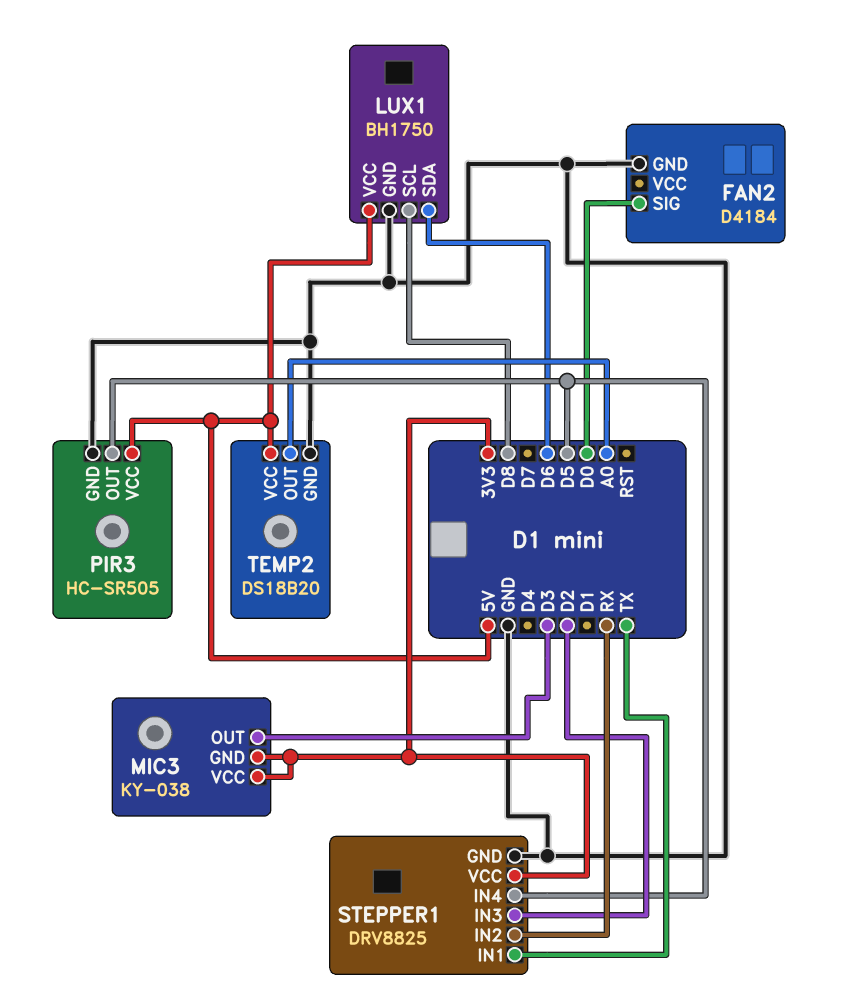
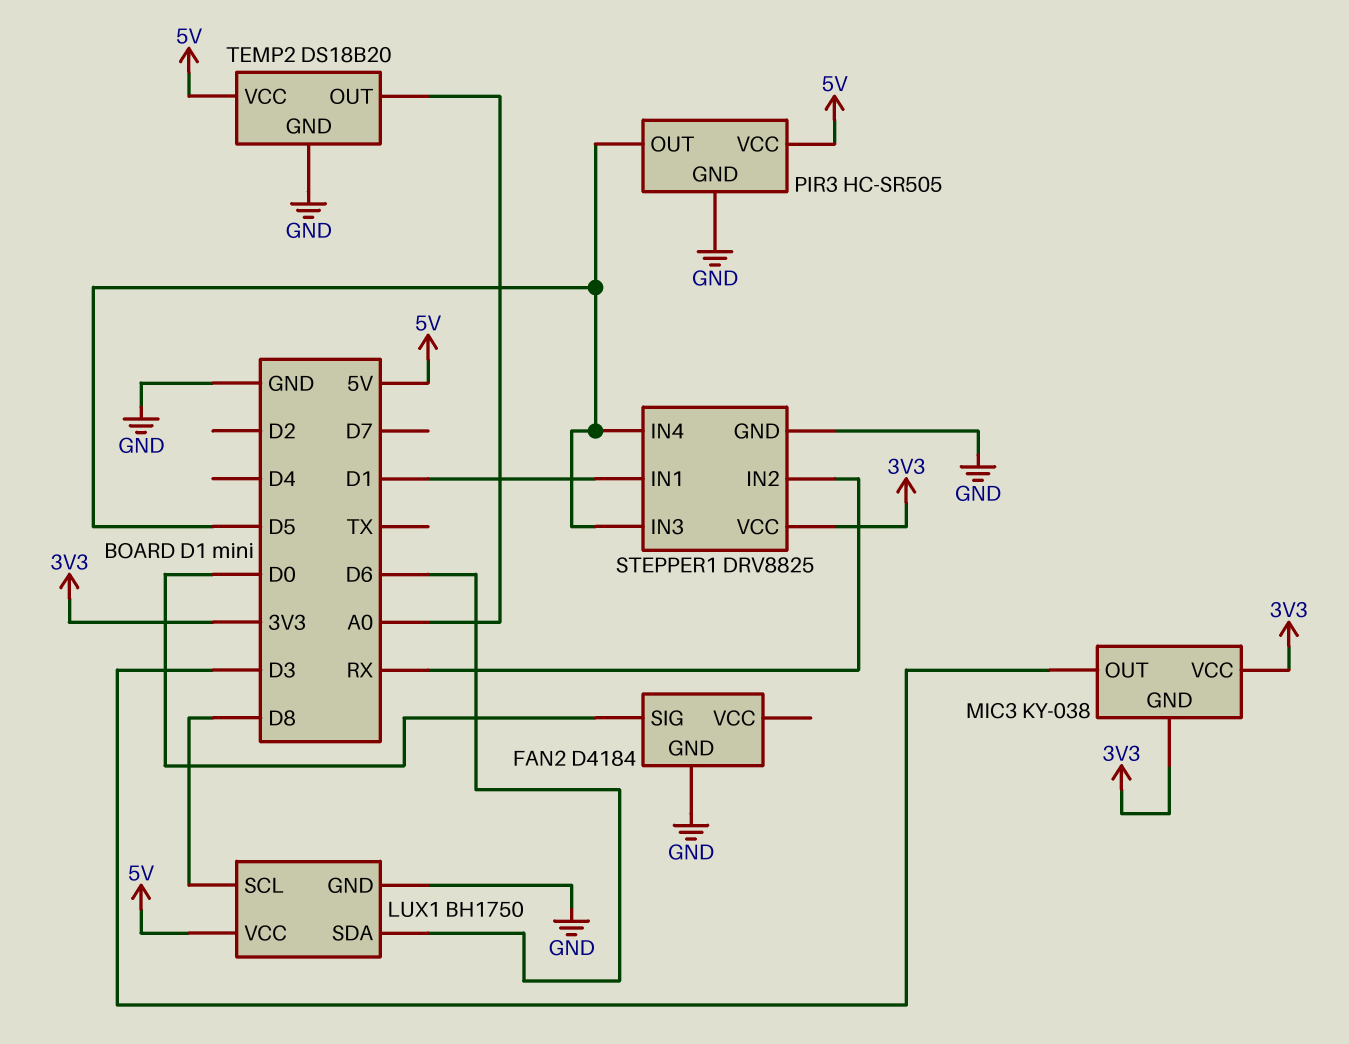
STEPPER1 pin IN1: TX -> D1
STEPPER1 pin IN3: D2 -> D5

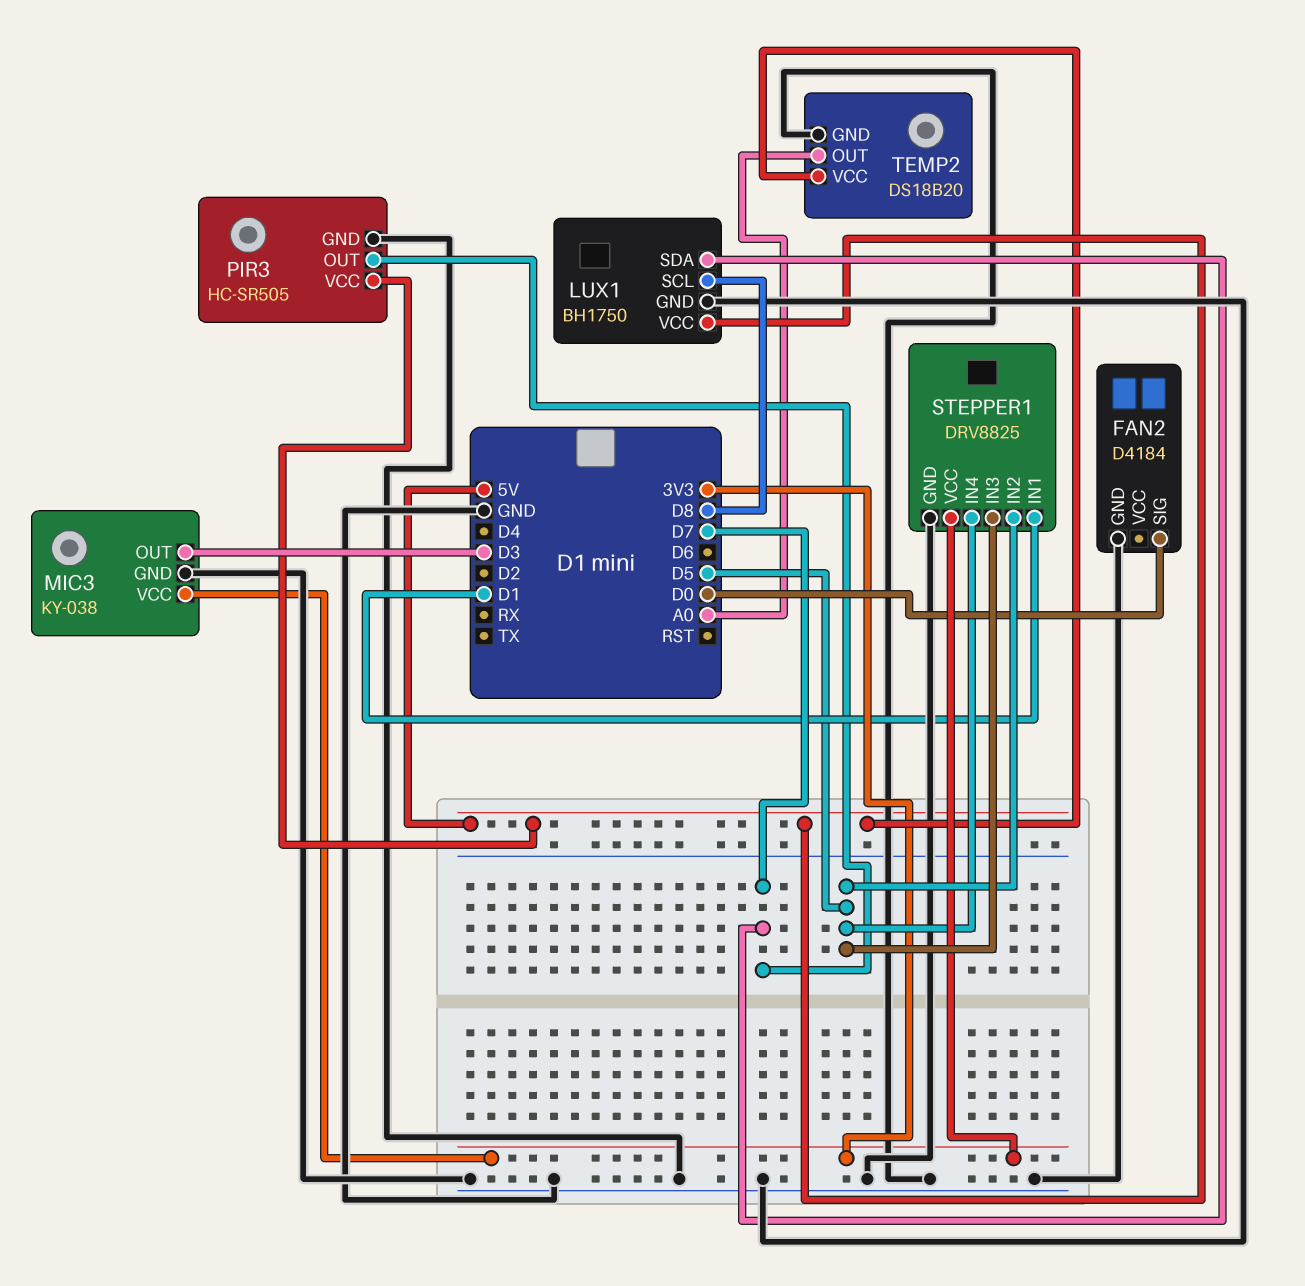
LUX1 pin SDA: D6 -> D7
MIC3 pin GND: 3V3 -> GND
PIR3 pin OUT: D5 -> D7
STEPPER1 pin IN2: RX -> D5

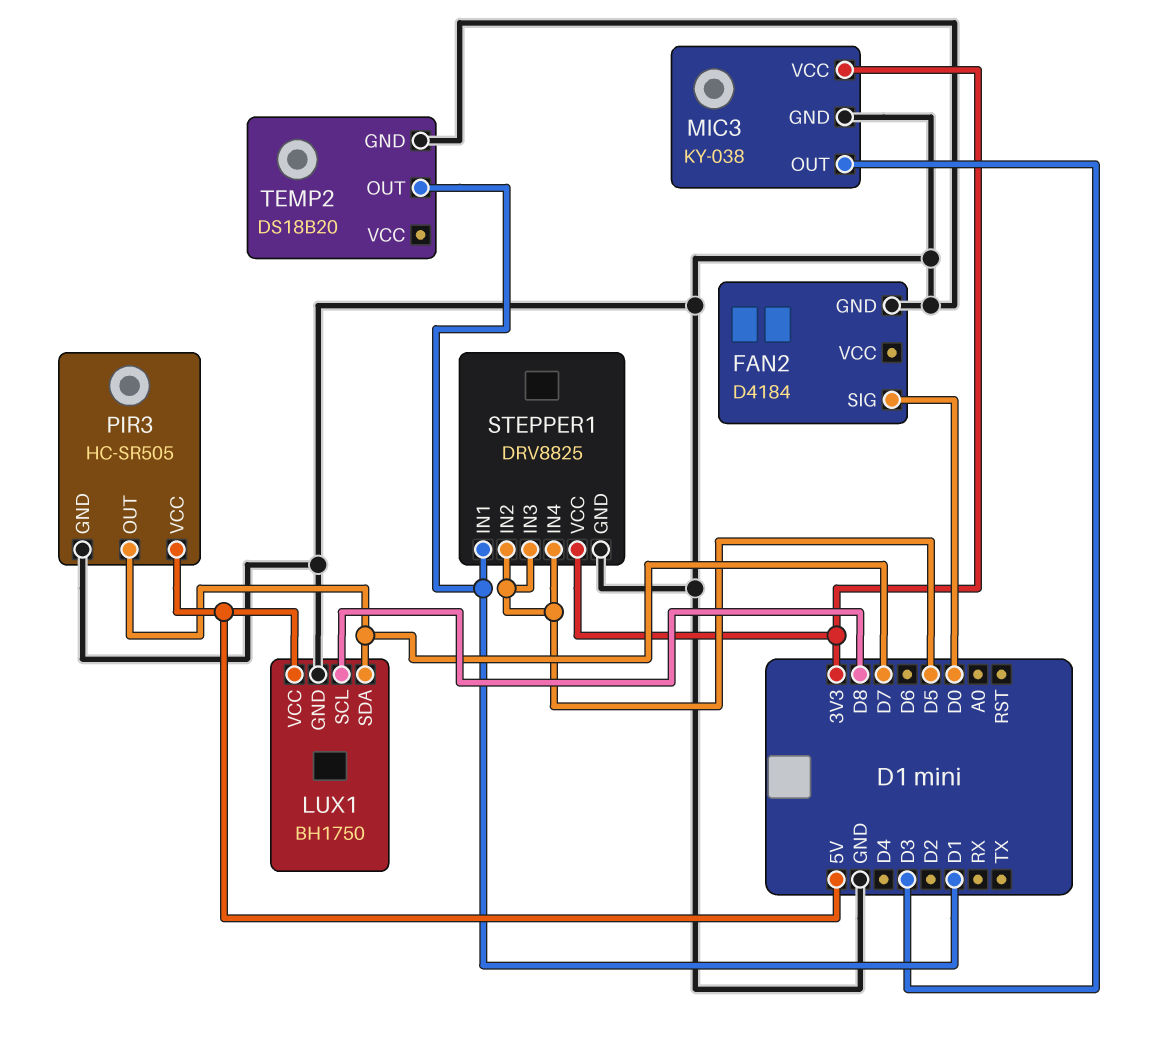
TEMP2 pin OUT: A0 -> D1
TEMP2 pin VCC: 5V -> none

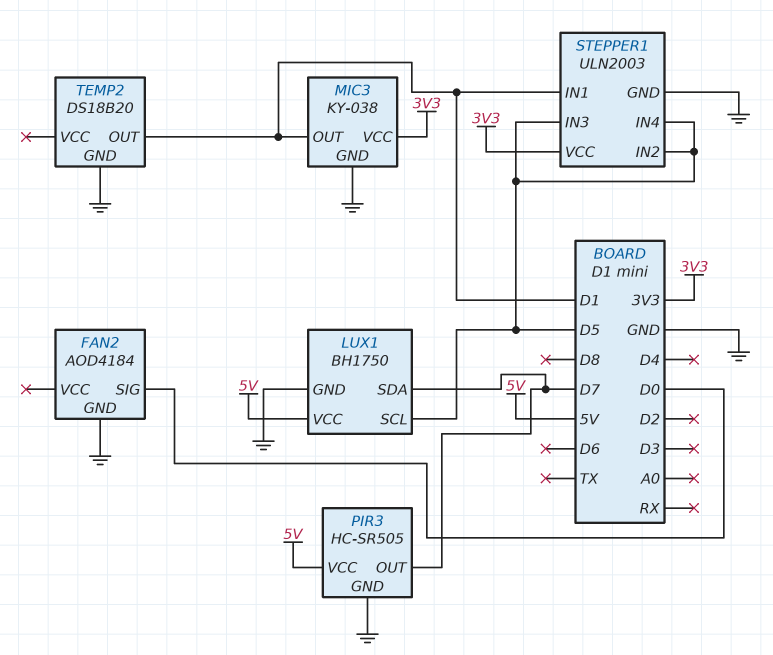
FAN2: D4184 -> AOD4184
LUX1 pin SCL: D8 -> D5
MIC3 pin OUT: D3 -> D1
STEPPER1: DRV8825 -> ULN2003

